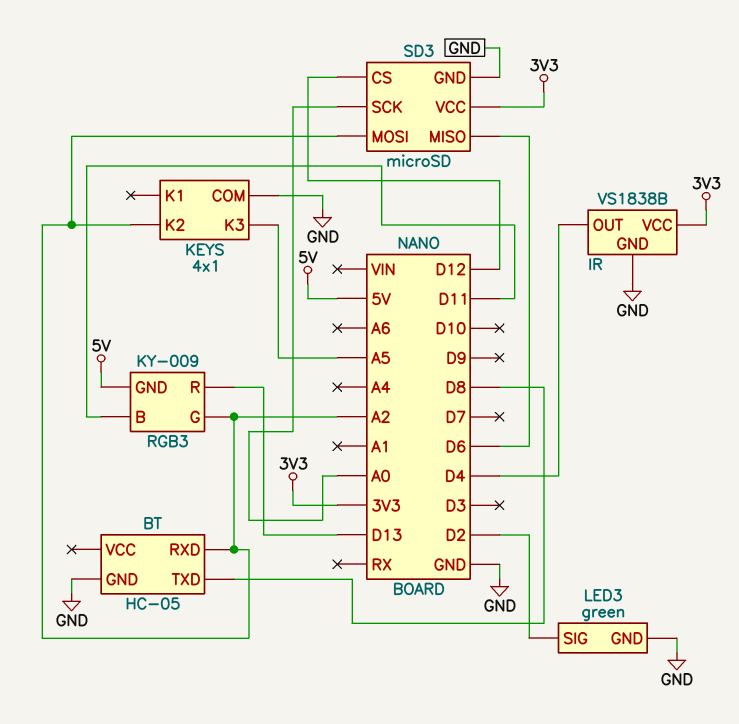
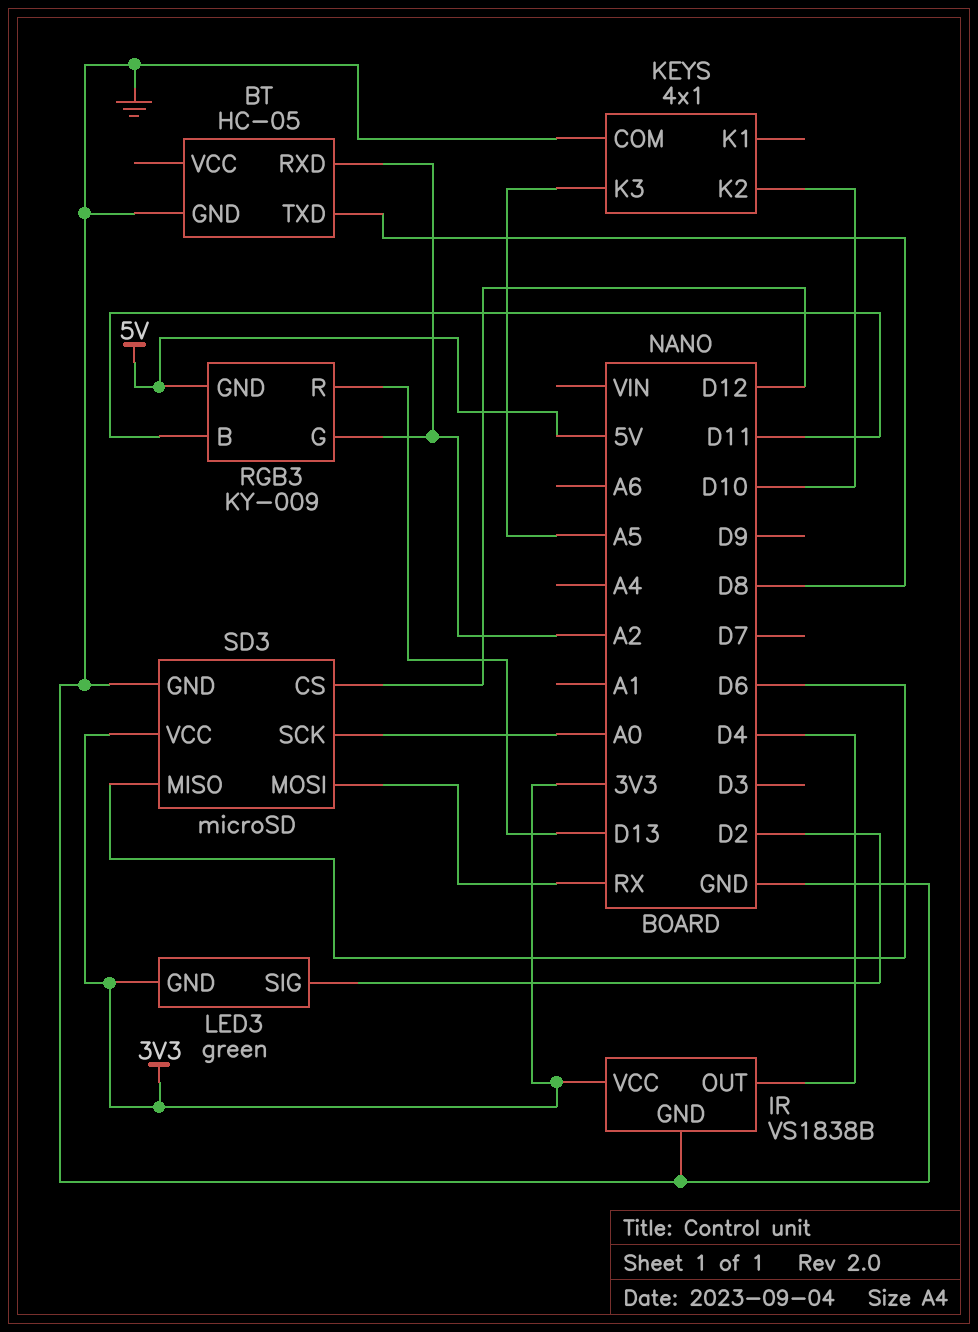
KEYS pin K2: A2 -> D10
LED3 pin GND: GND -> 3V3
SD3 pin MOSI: A2 -> RX

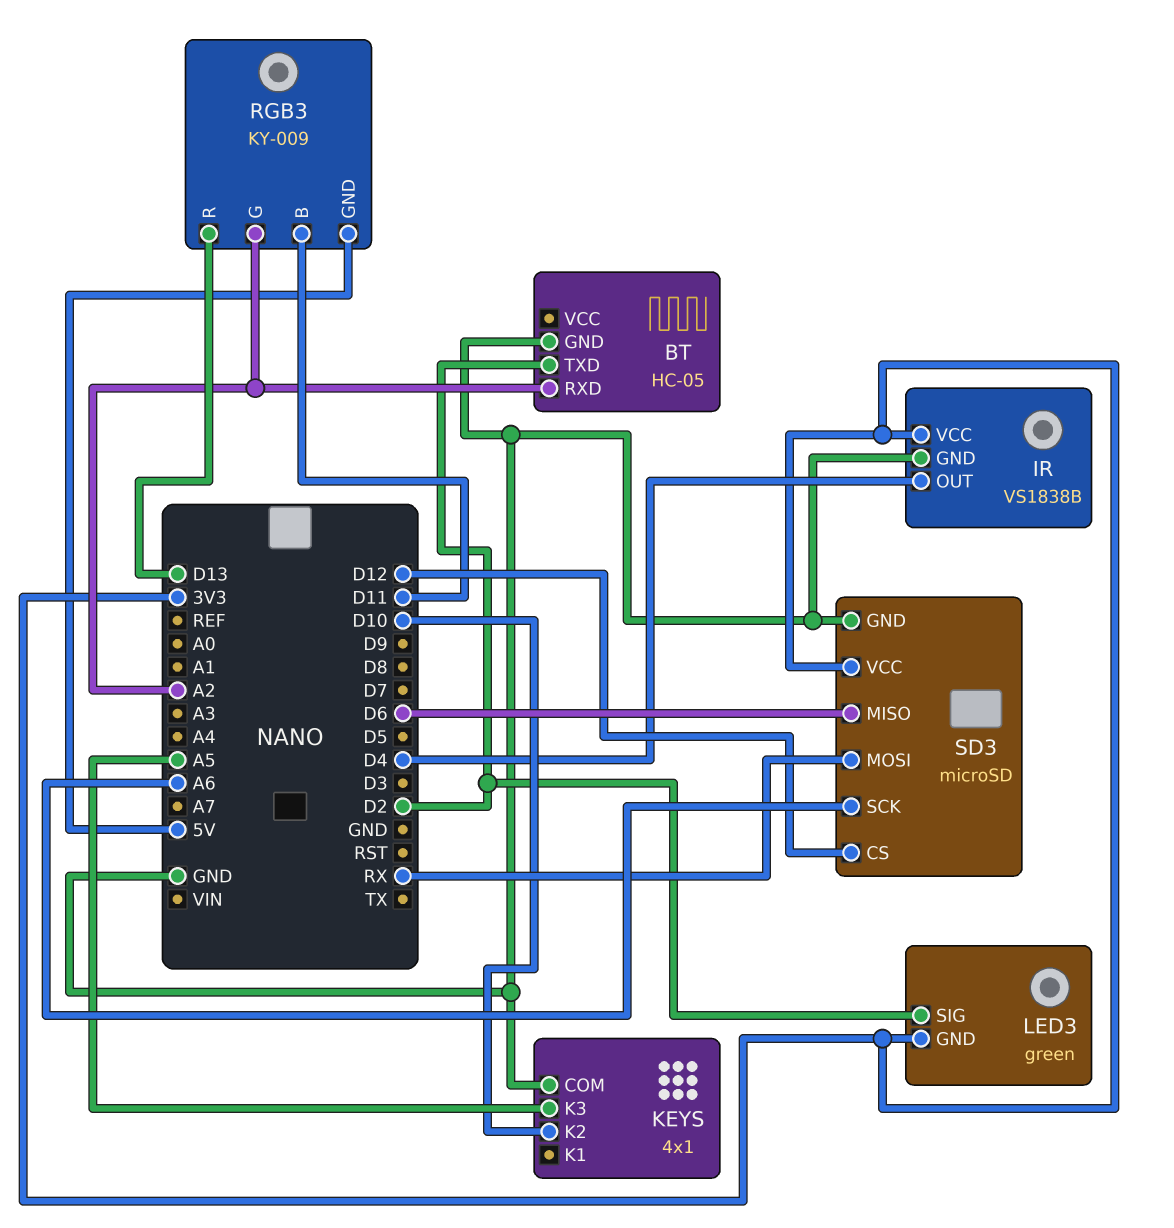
BT pin TXD: D8 -> D2
SD3 pin SCK: A0 -> A6

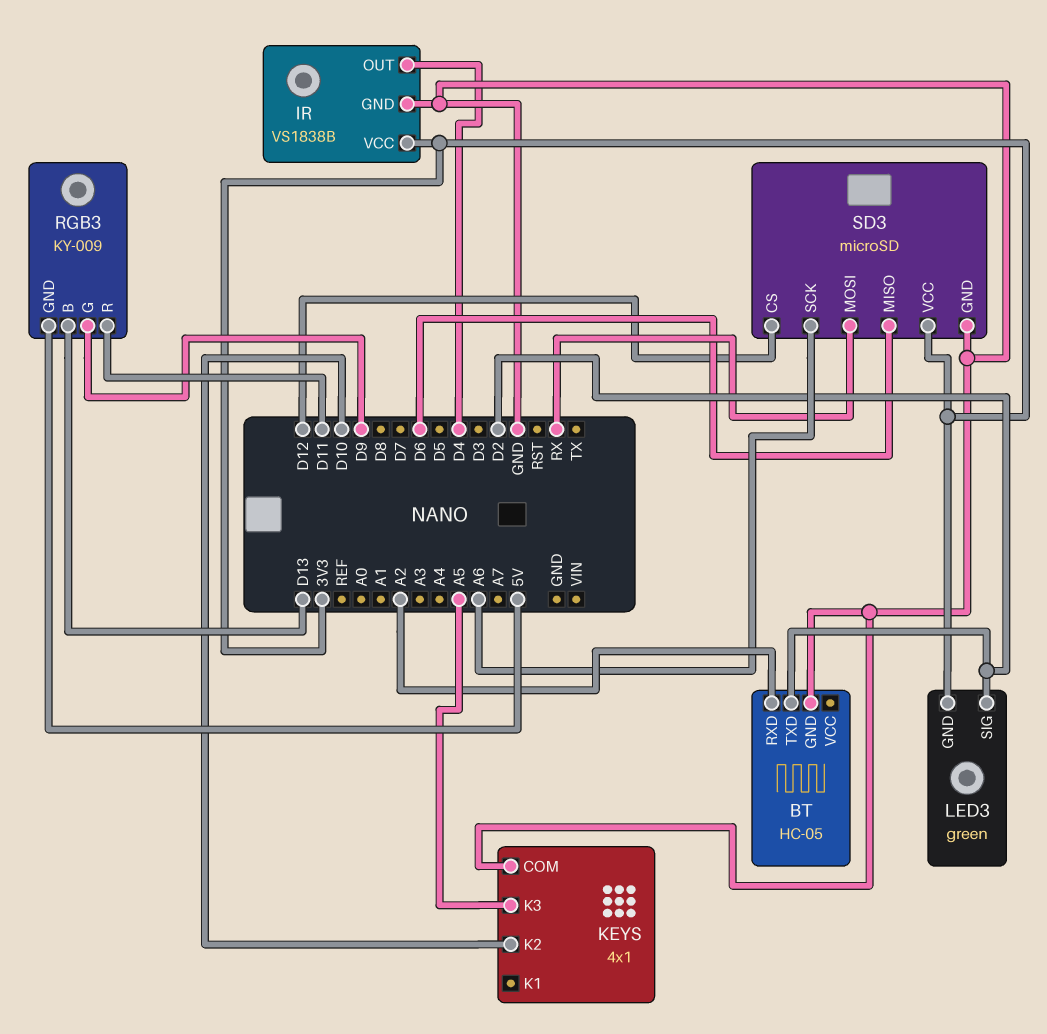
RGB3 pin B: D11 -> D13
RGB3 pin G: A2 -> D9
RGB3 pin R: D13 -> D11

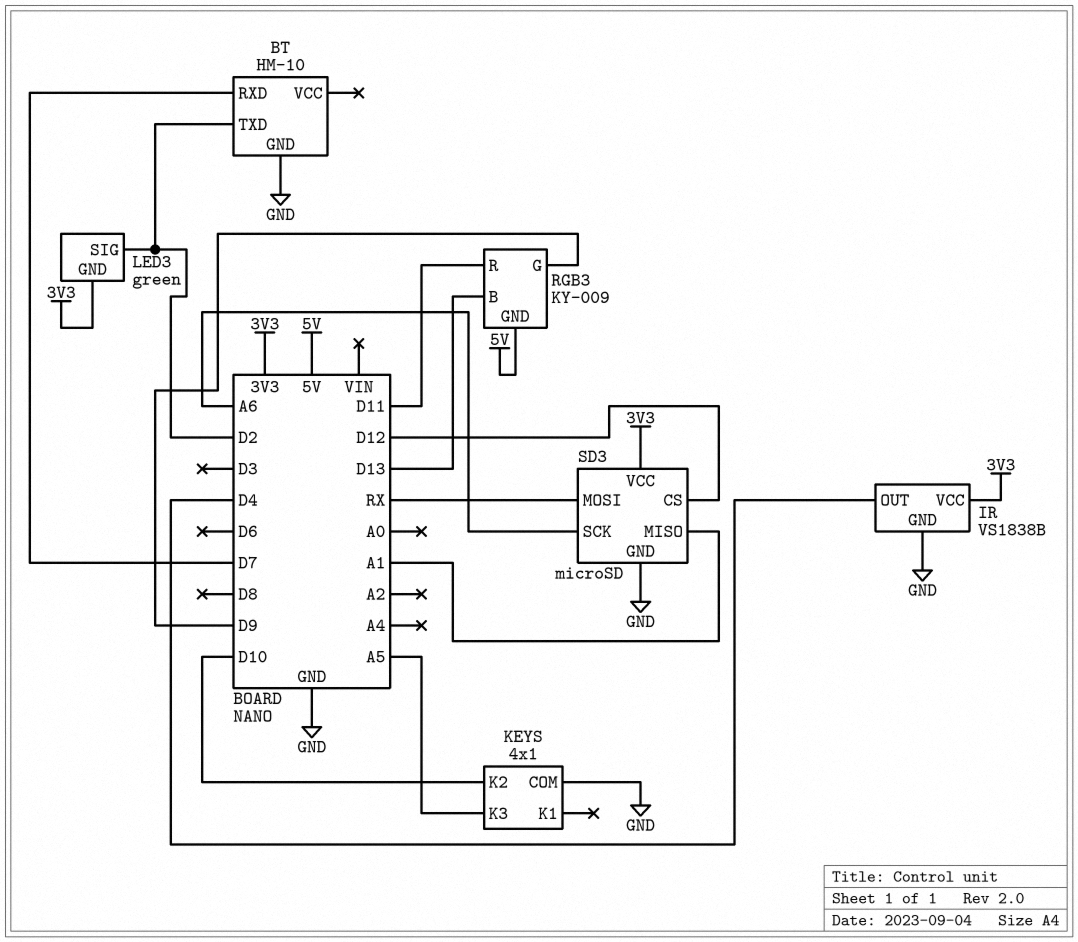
BT: HC-05 -> HM-10
BT pin RXD: A2 -> D7
SD3 pin MISO: D6 -> A1

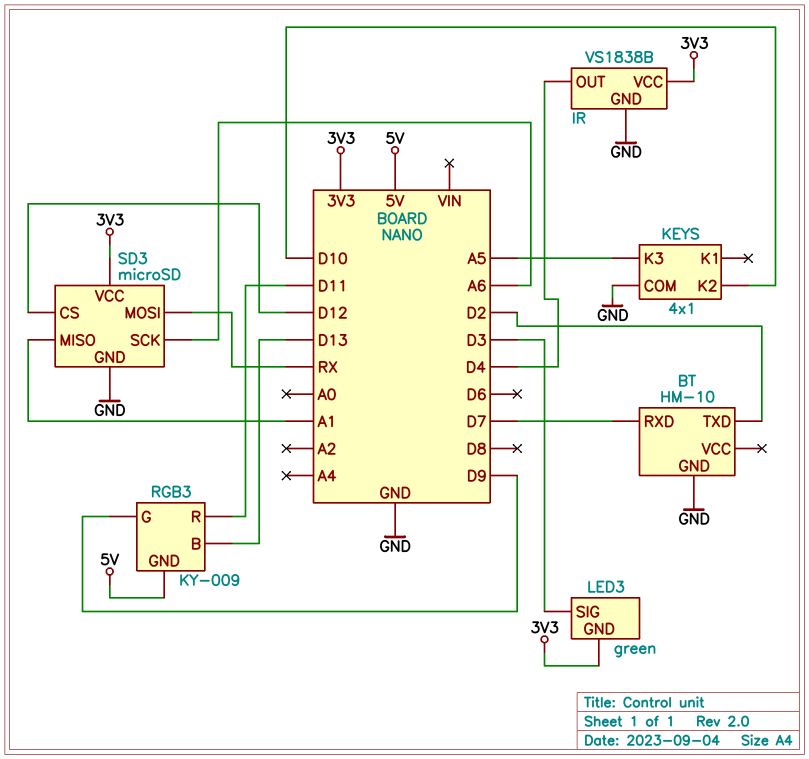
LED3 pin SIG: D2 -> D3

